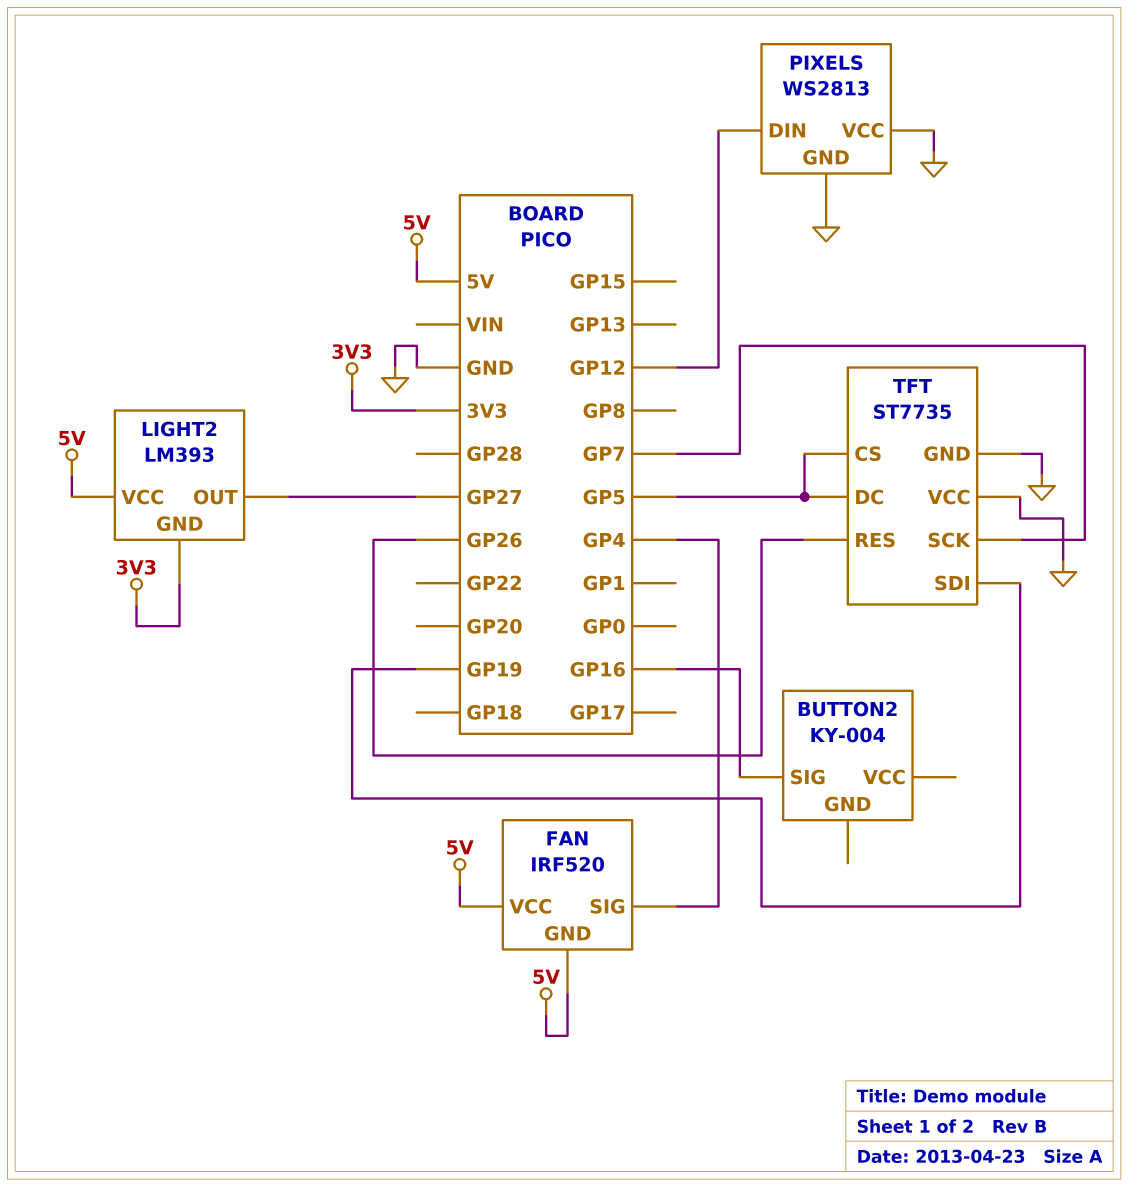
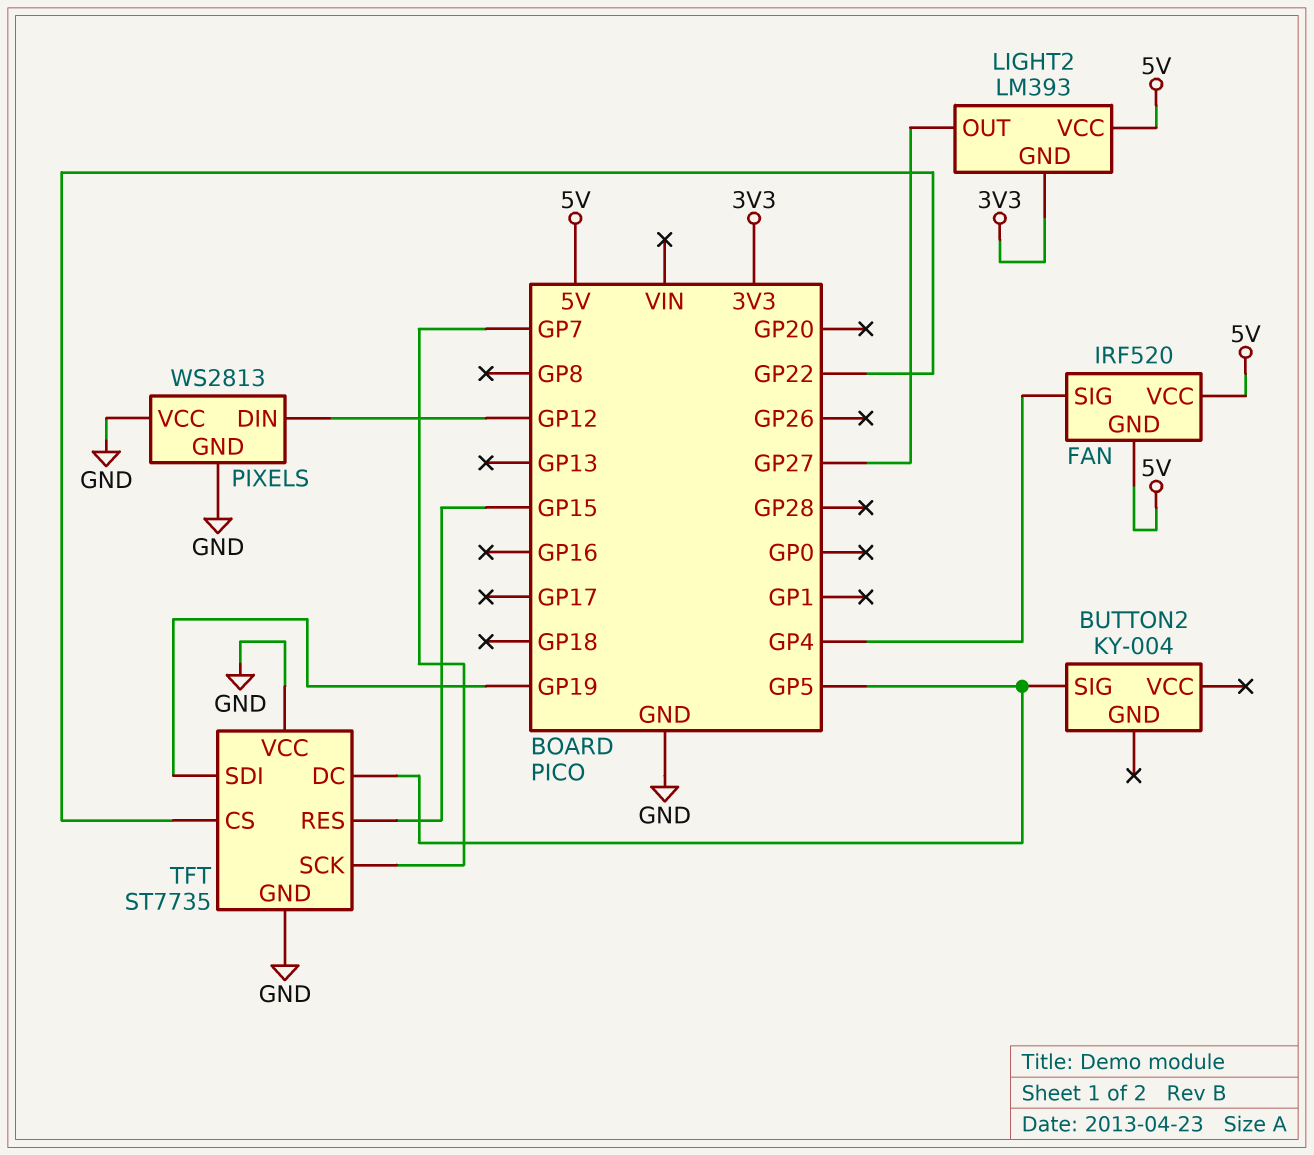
BUTTON2 pin SIG: GP16 -> GP5
TFT pin CS: GP5 -> GP22
TFT pin RES: GP26 -> GP15

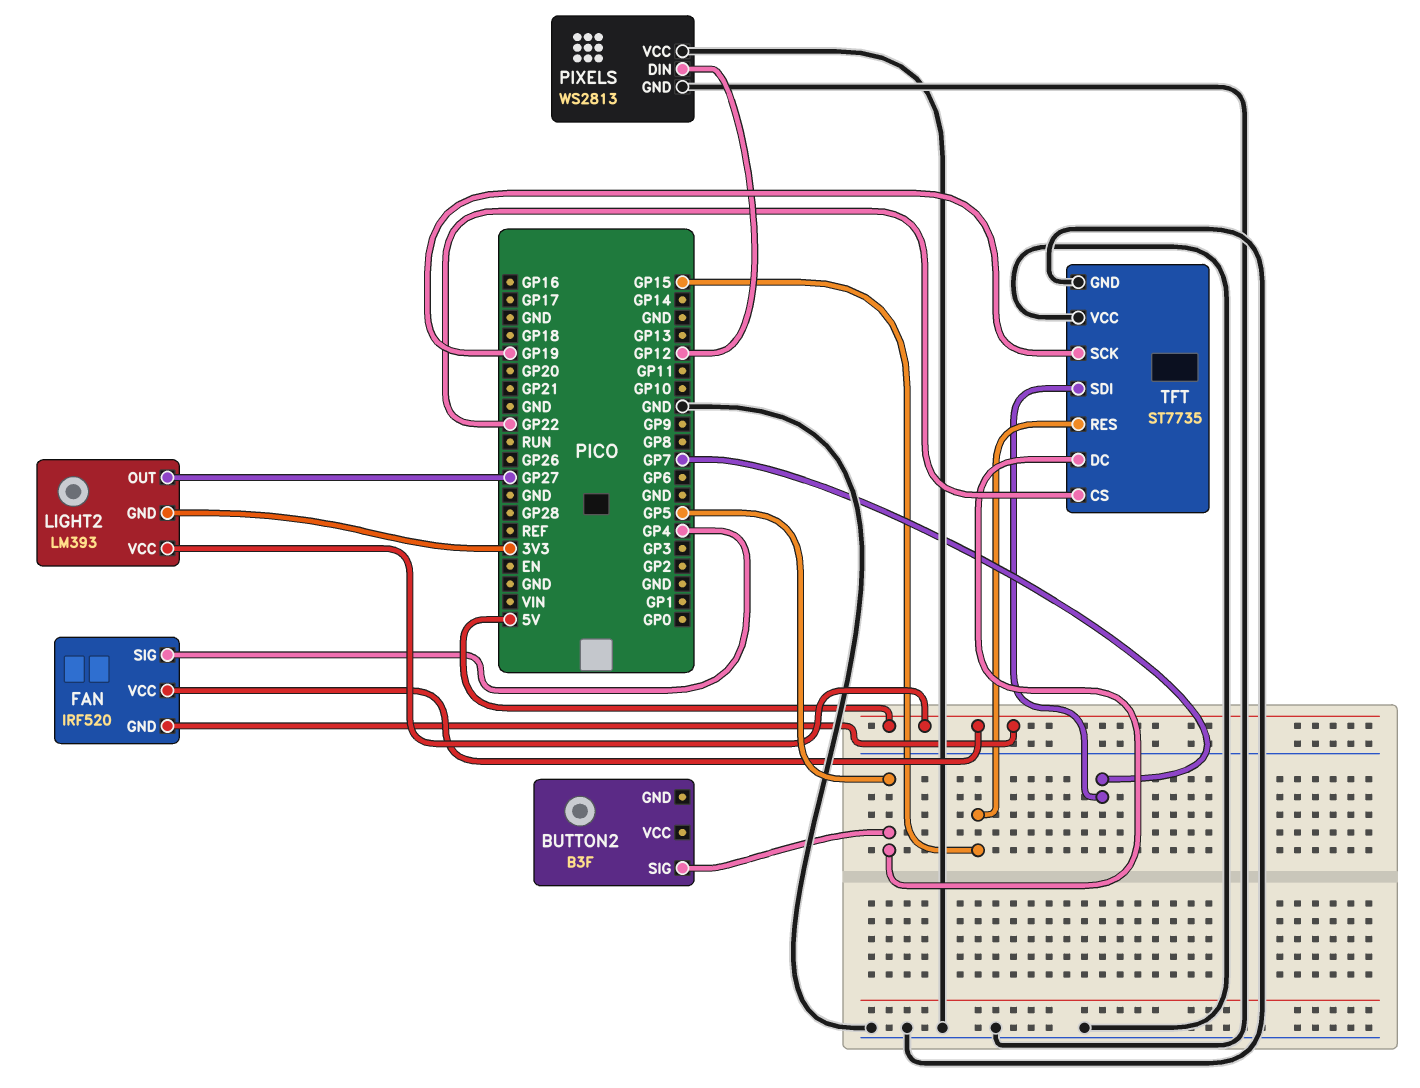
BUTTON2: KY-004 -> B3F
TFT pin SCK: GP7 -> GP19
TFT pin SDI: GP19 -> GP7

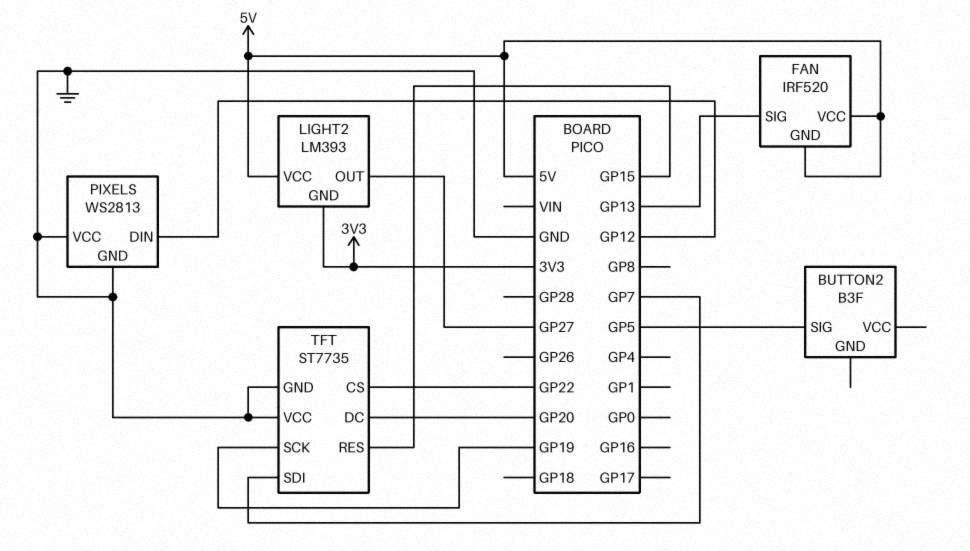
FAN pin SIG: GP4 -> GP13
TFT pin DC: GP5 -> GP20

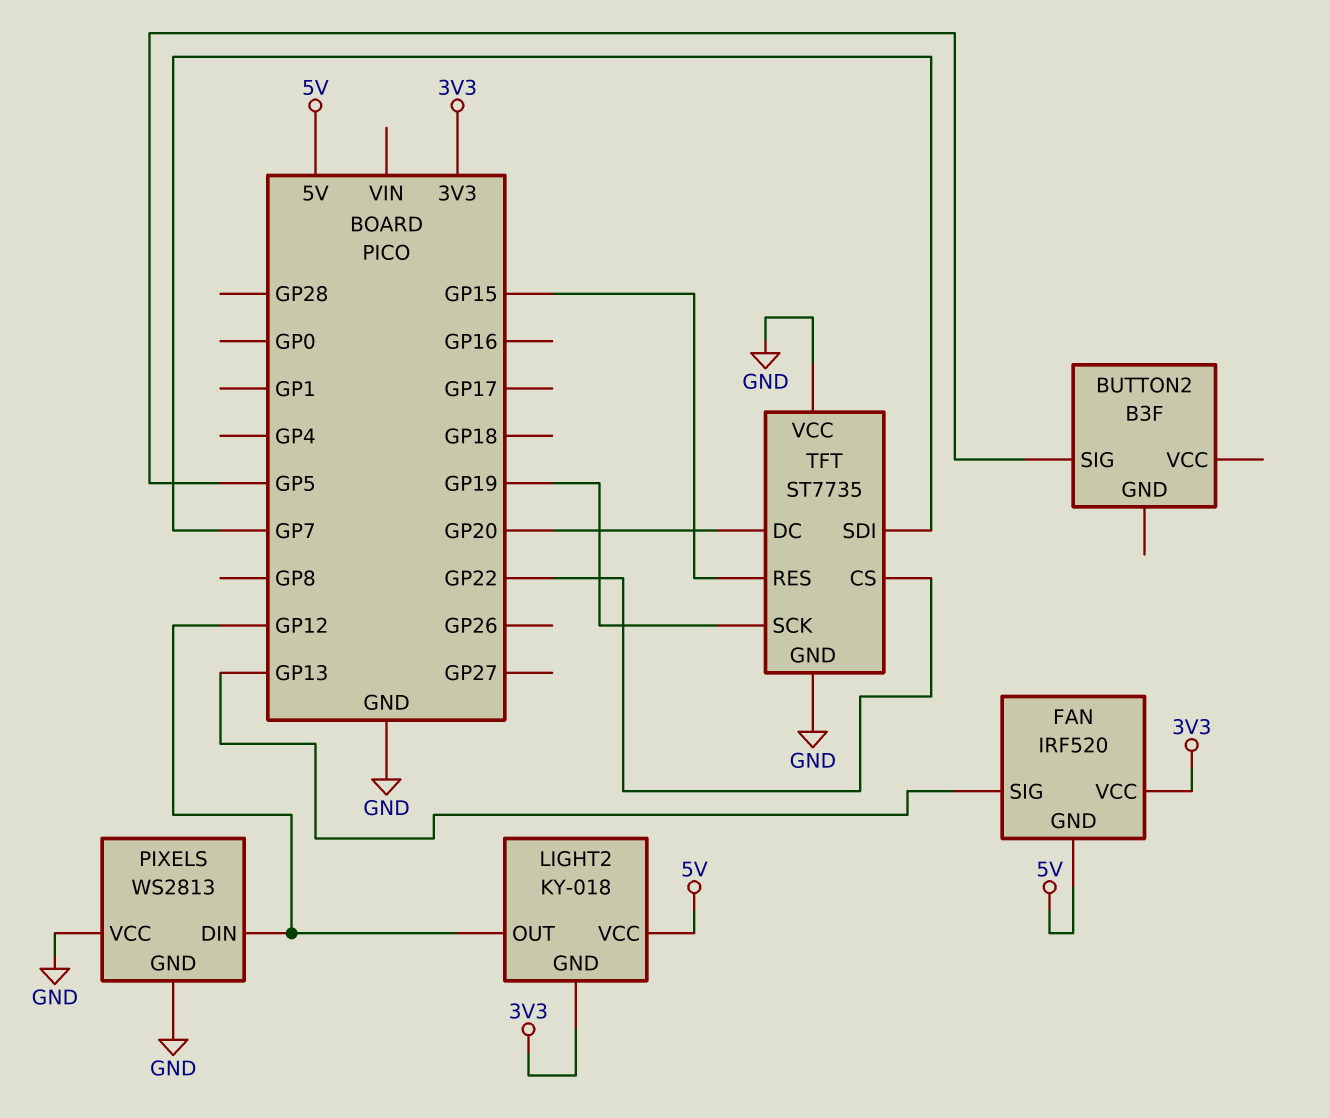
FAN pin VCC: 5V -> 3V3
LIGHT2: LM393 -> KY-018
LIGHT2 pin OUT: GP27 -> GP12

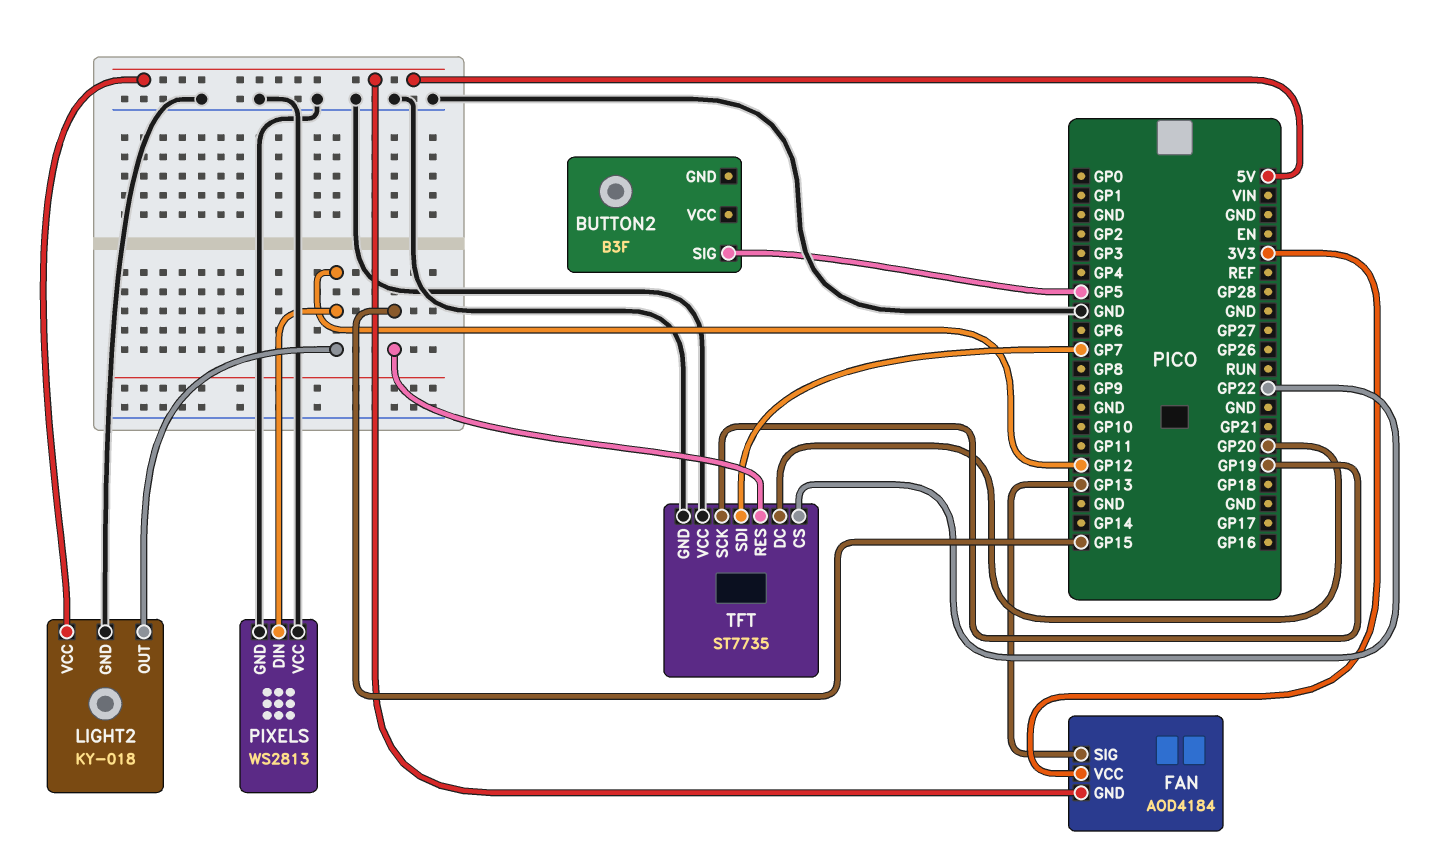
FAN: IRF520 -> AOD4184
LIGHT2 pin GND: 3V3 -> GND

